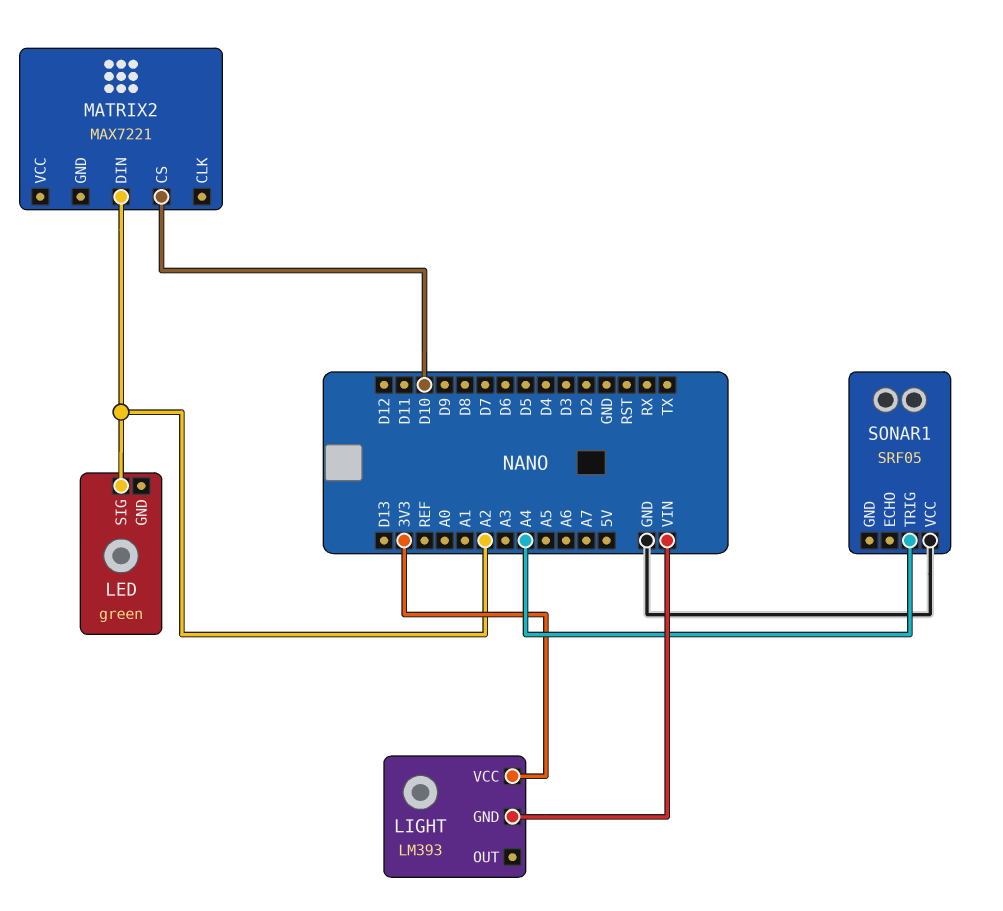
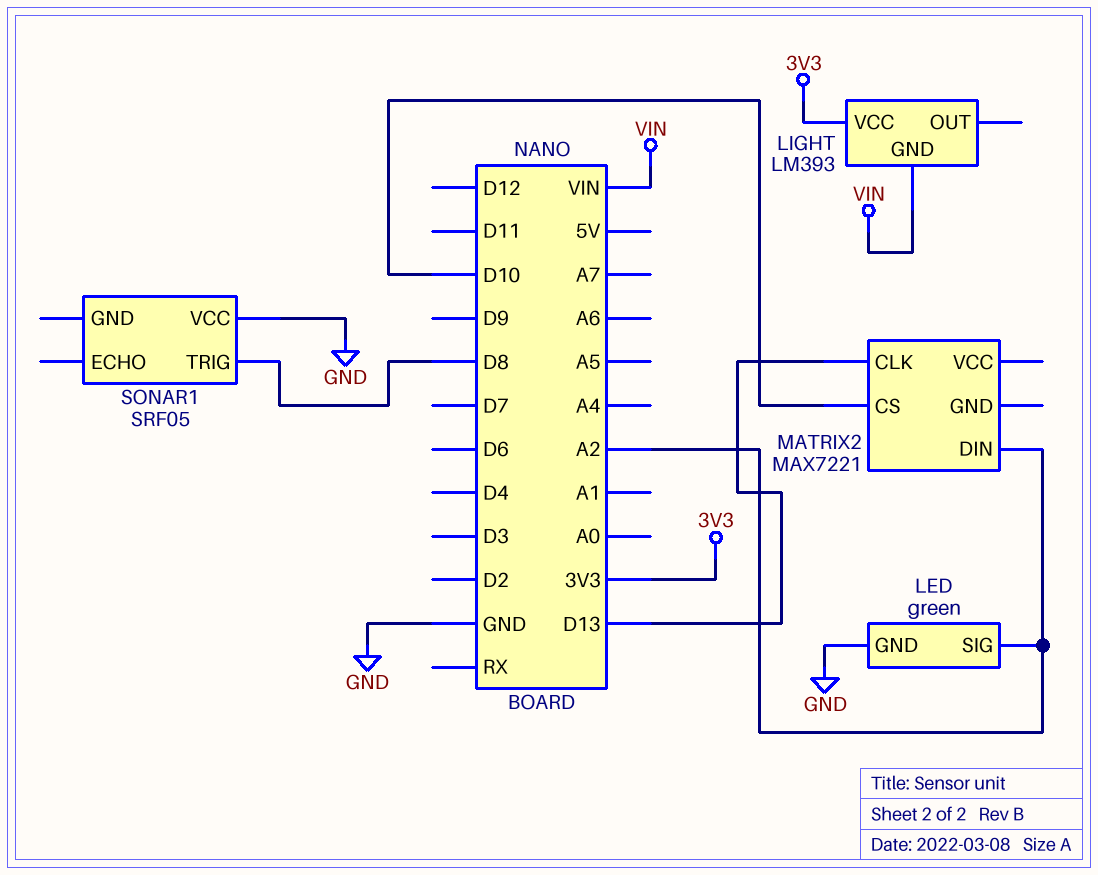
LED pin GND: none -> GND
MATRIX2 pin CLK: none -> D13
SONAR1 pin TRIG: A4 -> D8

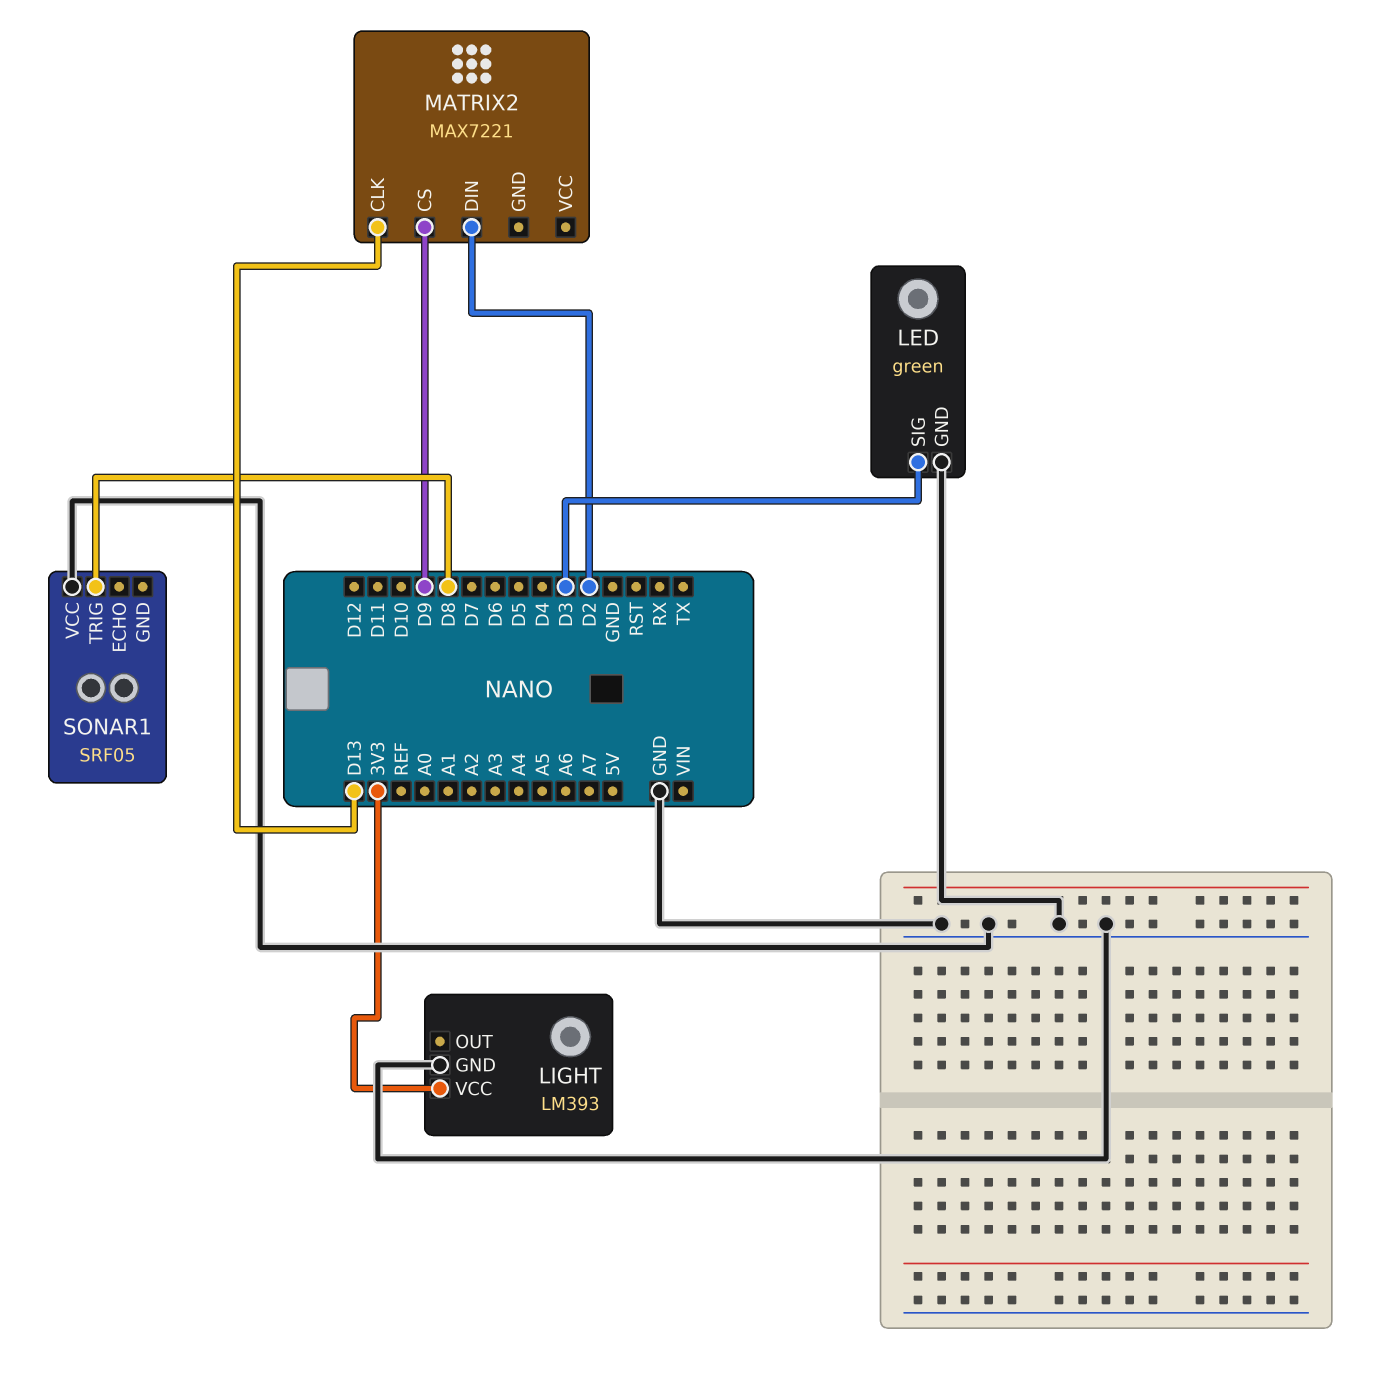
LED pin SIG: A2 -> D3
LIGHT pin GND: VIN -> GND
MATRIX2 pin CS: D10 -> D9
MATRIX2 pin DIN: A2 -> D2

